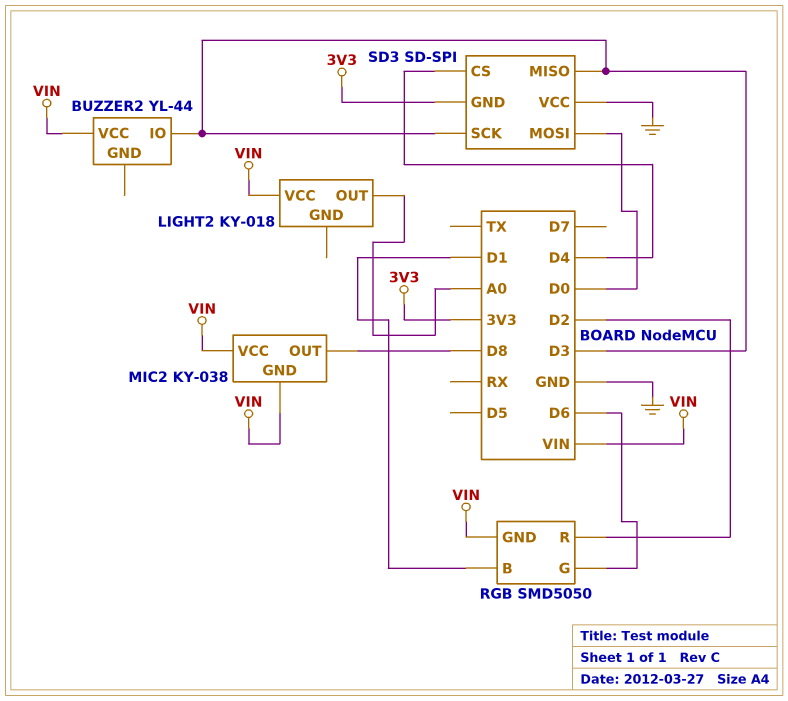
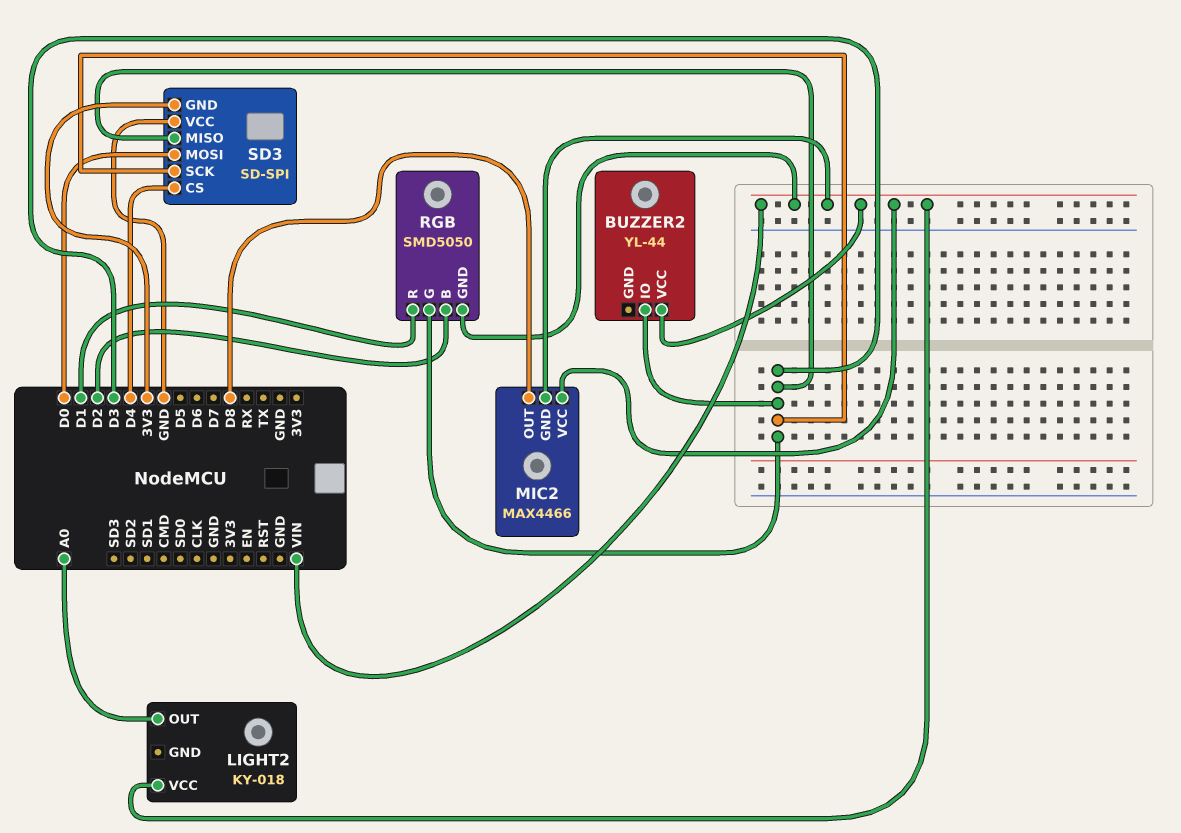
MIC2: KY-038 -> MAX4466
RGB pin B: D1 -> D2
RGB pin G: D6 -> D3
RGB pin R: D2 -> D1

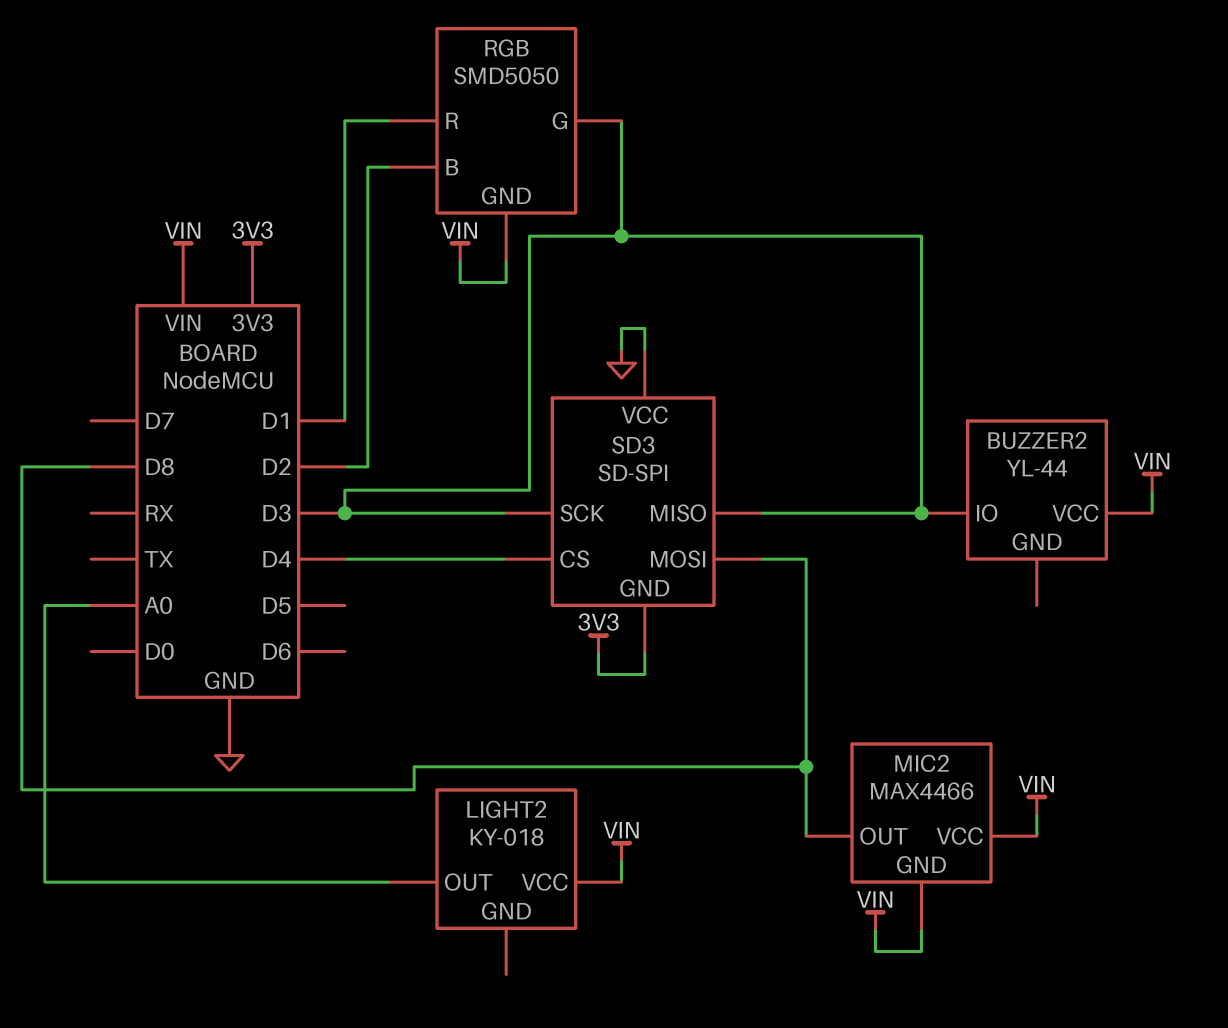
SD3 pin MOSI: D0 -> D8

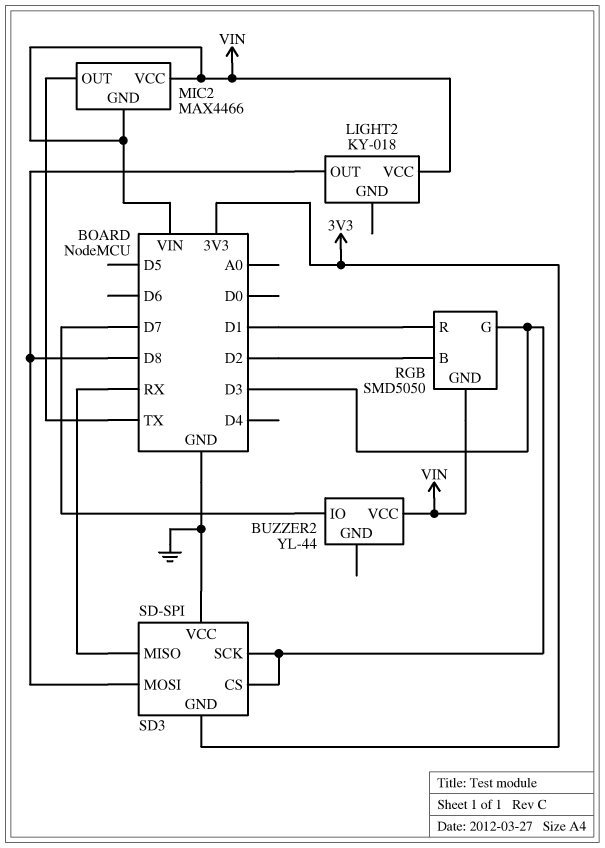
BUZZER2 pin IO: D3 -> D7
LIGHT2 pin OUT: A0 -> D8
MIC2 pin OUT: D8 -> TX
SD3 pin CS: D4 -> D3
SD3 pin MISO: D3 -> RX

